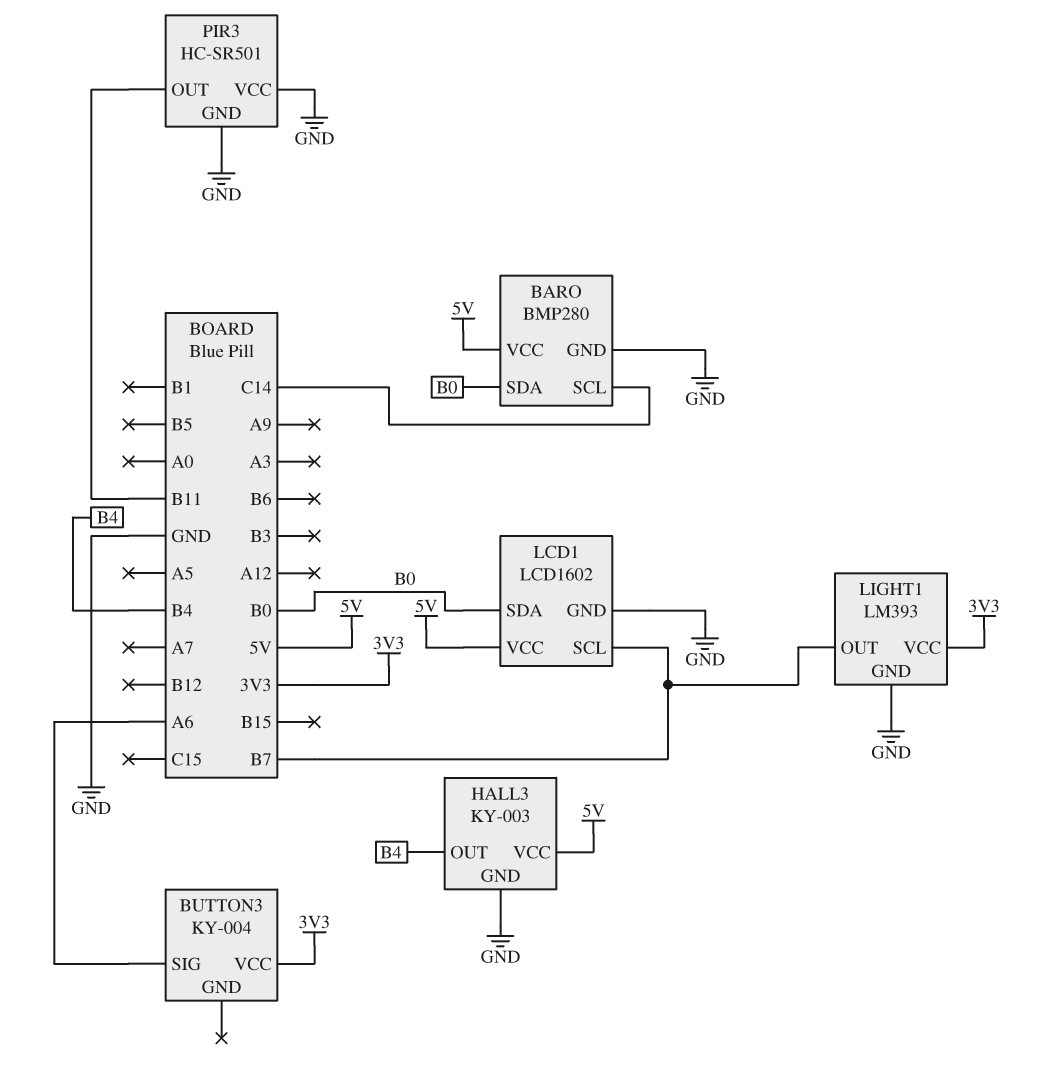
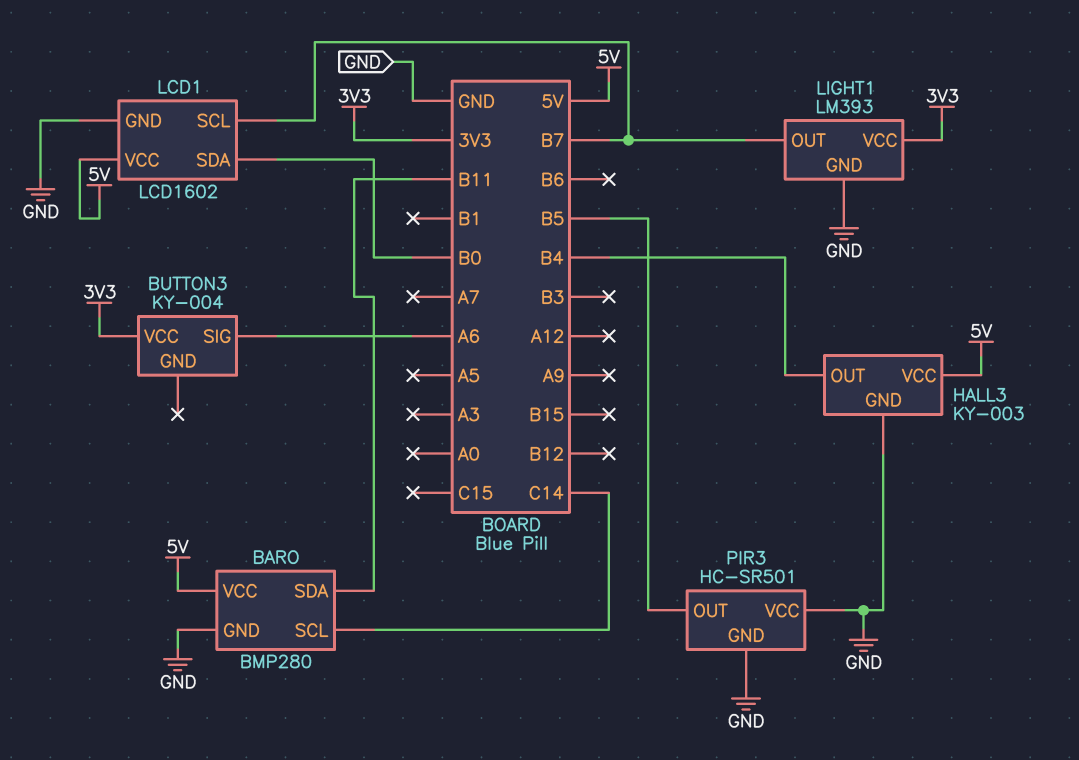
BARO pin SDA: B0 -> B11
PIR3 pin OUT: B11 -> B5

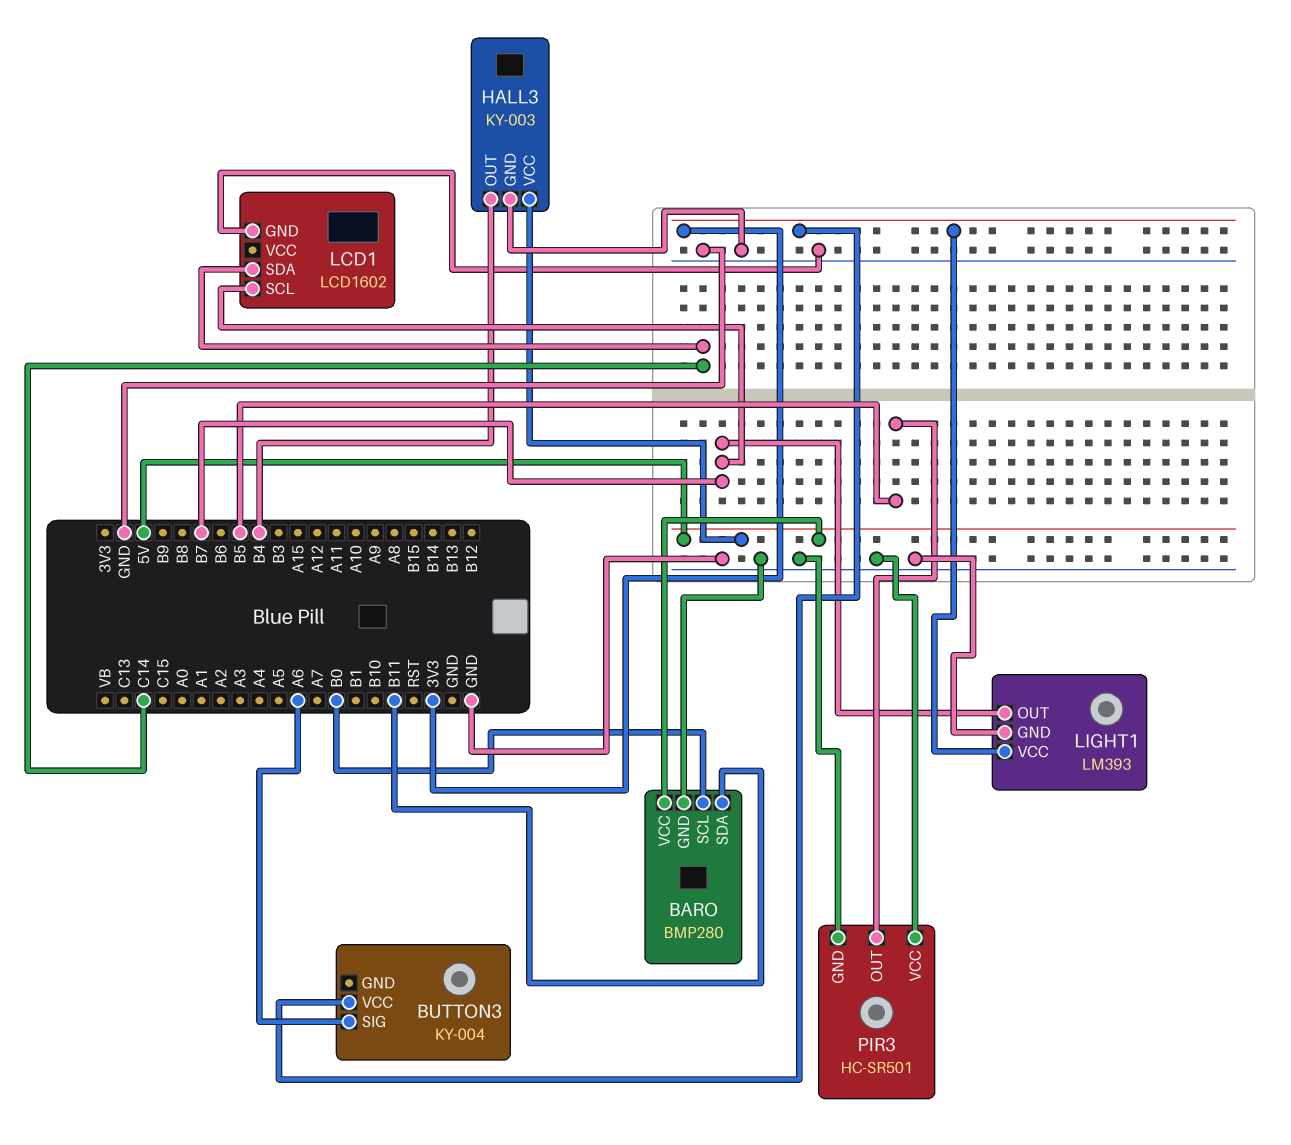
BARO pin SCL: C14 -> B0
LCD1 pin SDA: B0 -> C14
LCD1 pin VCC: 5V -> none

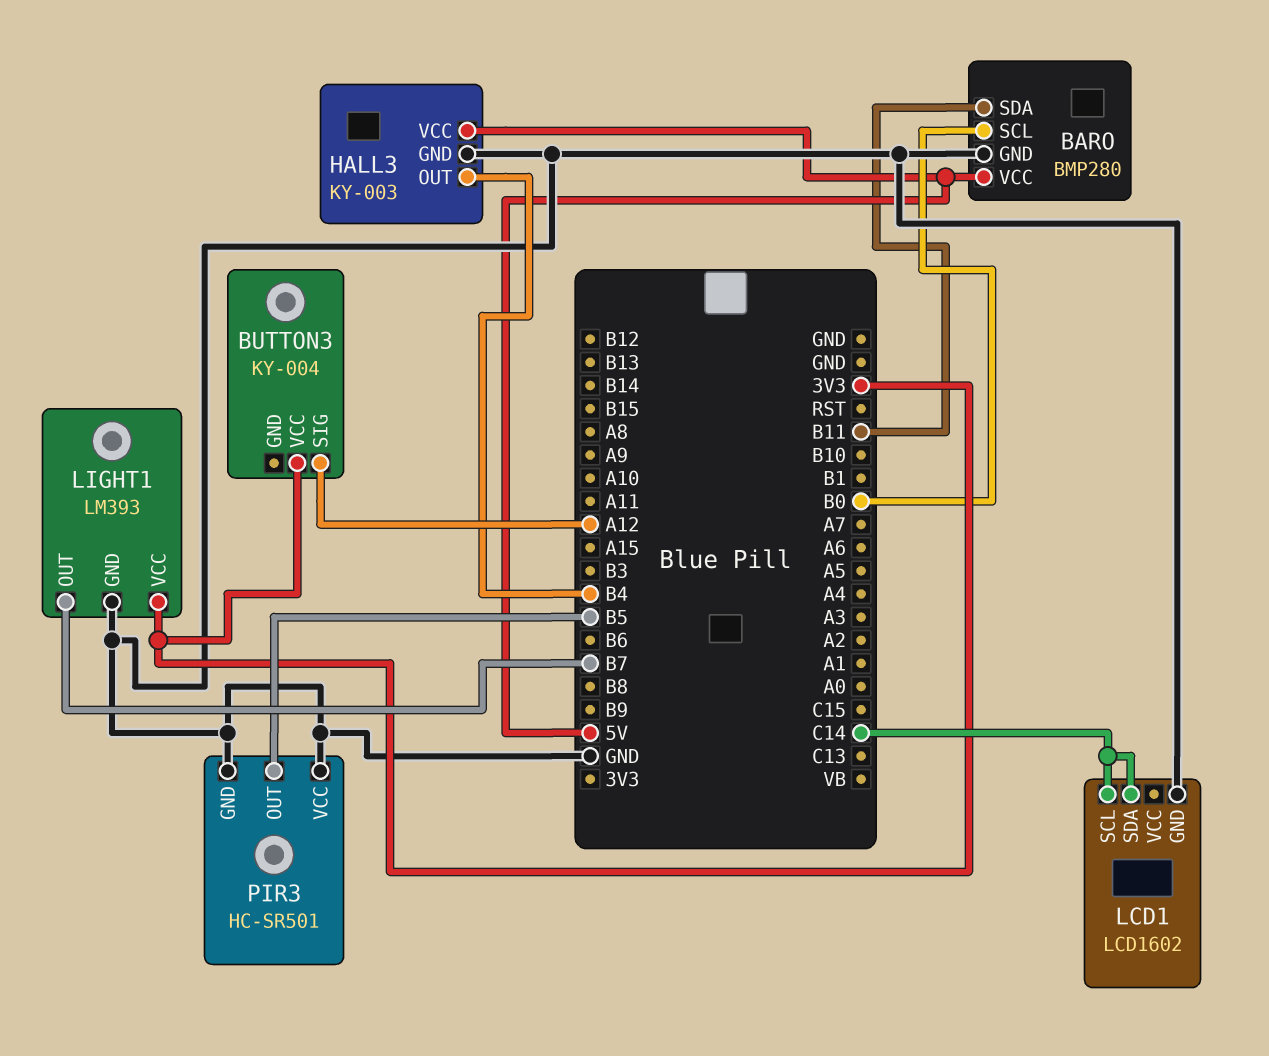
BUTTON3 pin SIG: A6 -> A12
LCD1 pin SCL: B7 -> C14

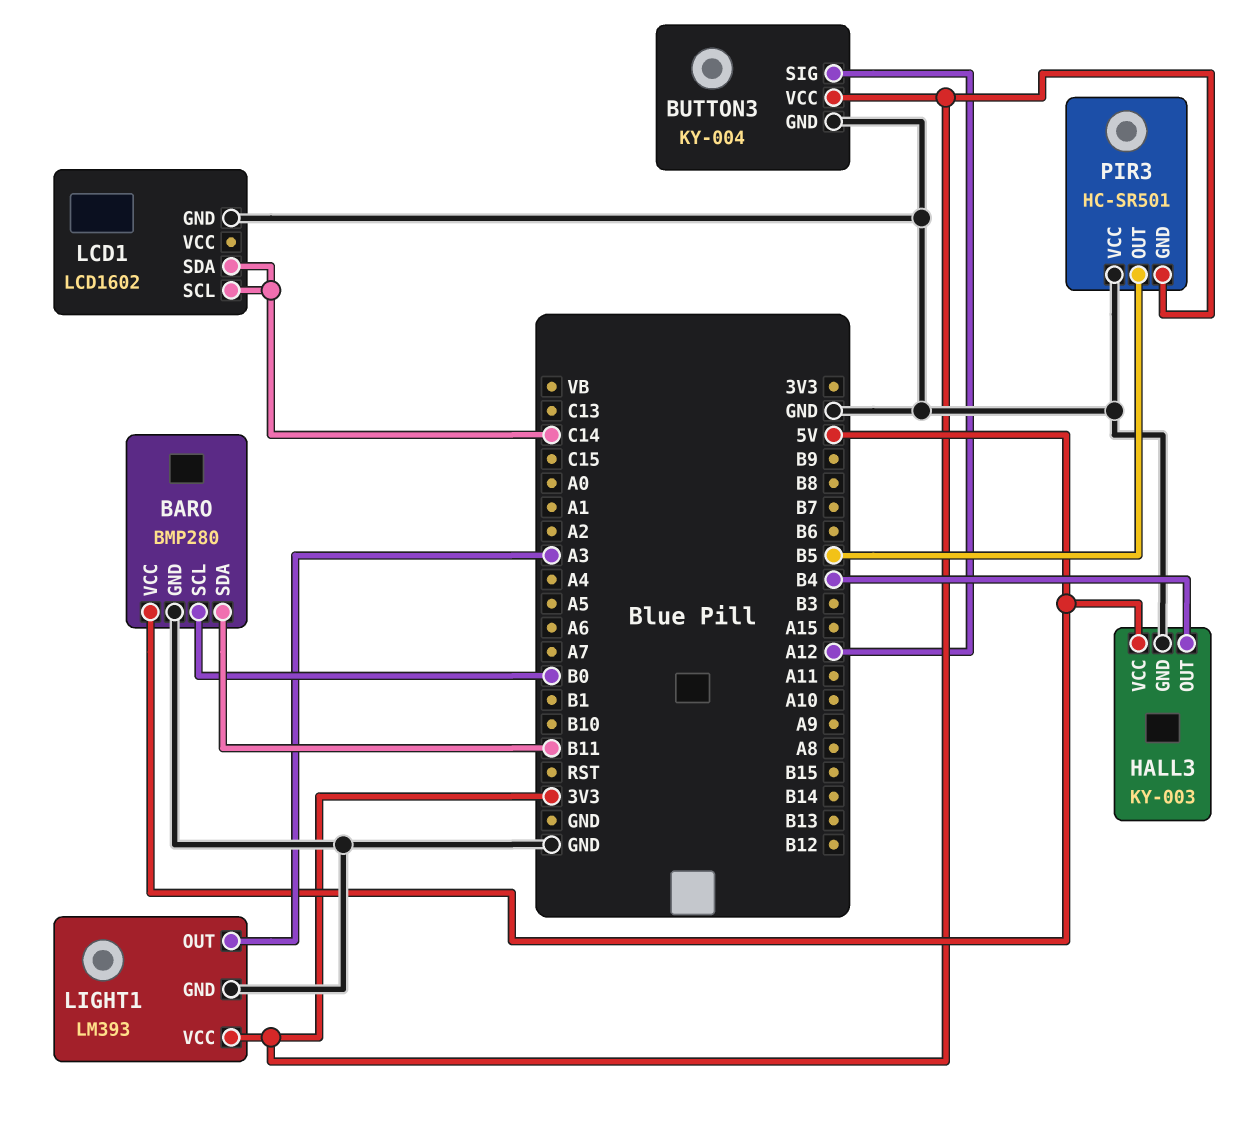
BUTTON3 pin GND: none -> GND
LIGHT1 pin OUT: B7 -> A3
PIR3 pin GND: GND -> 3V3

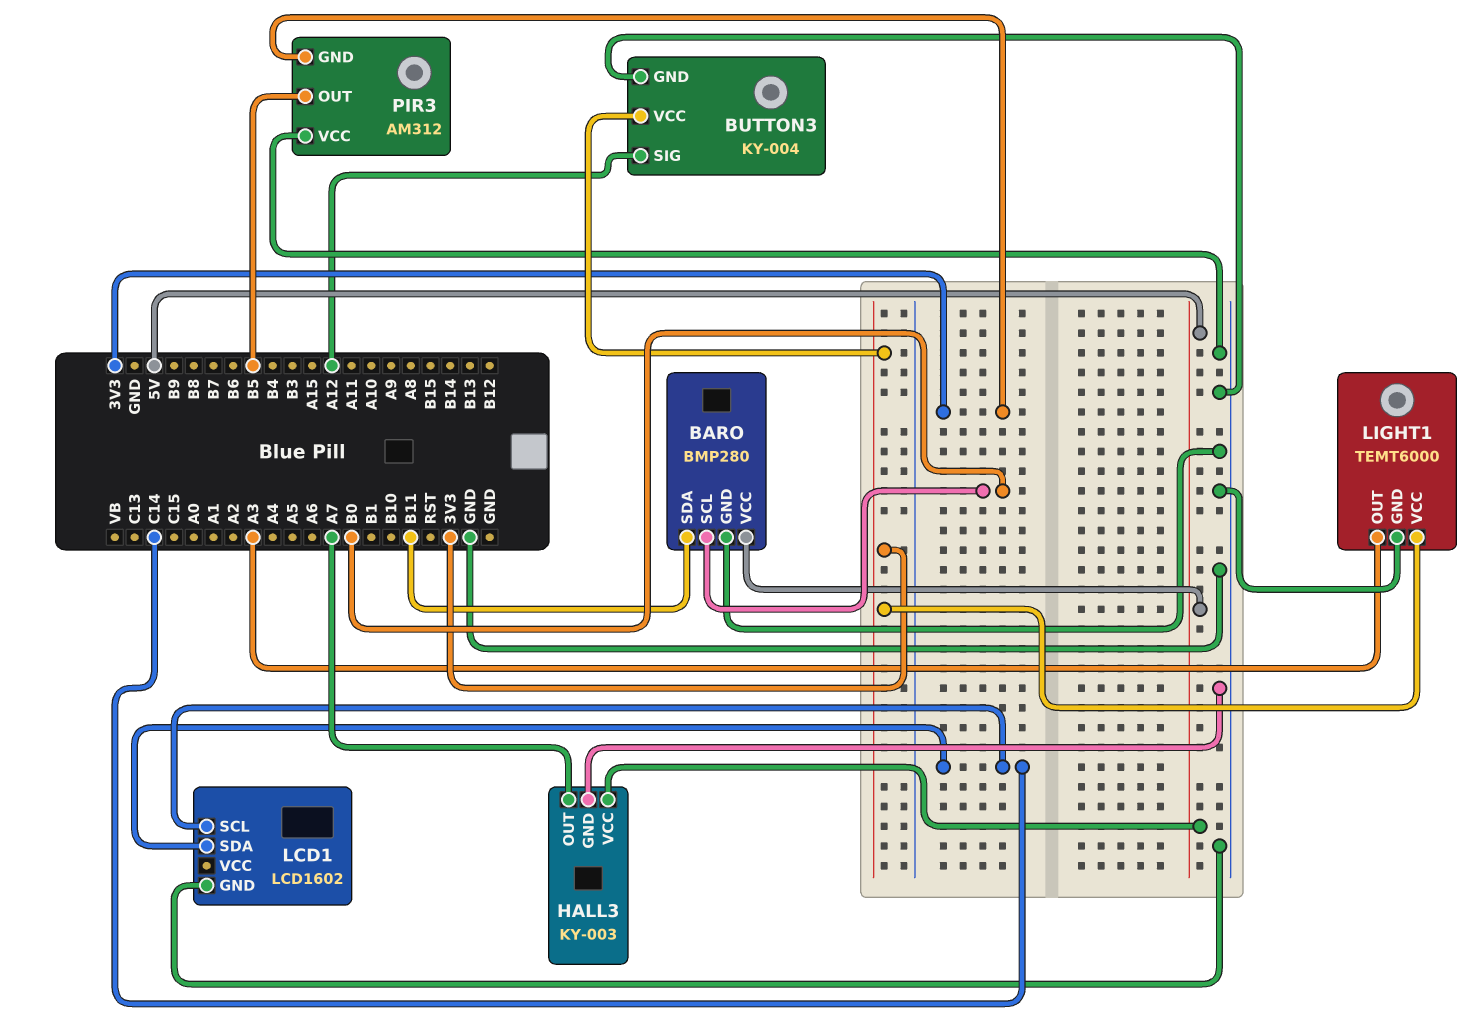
HALL3 pin OUT: B4 -> A7
LIGHT1: LM393 -> TEMT6000
PIR3: HC-SR501 -> AM312

